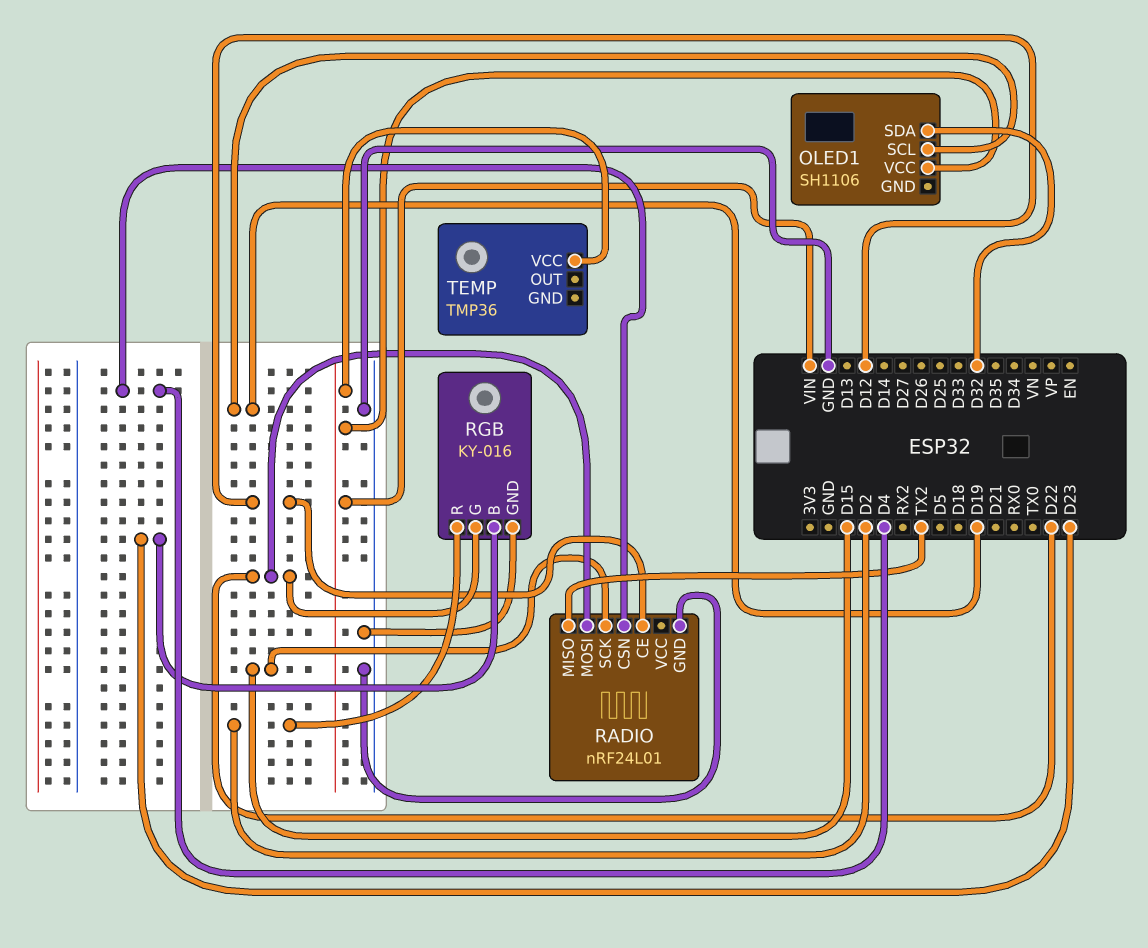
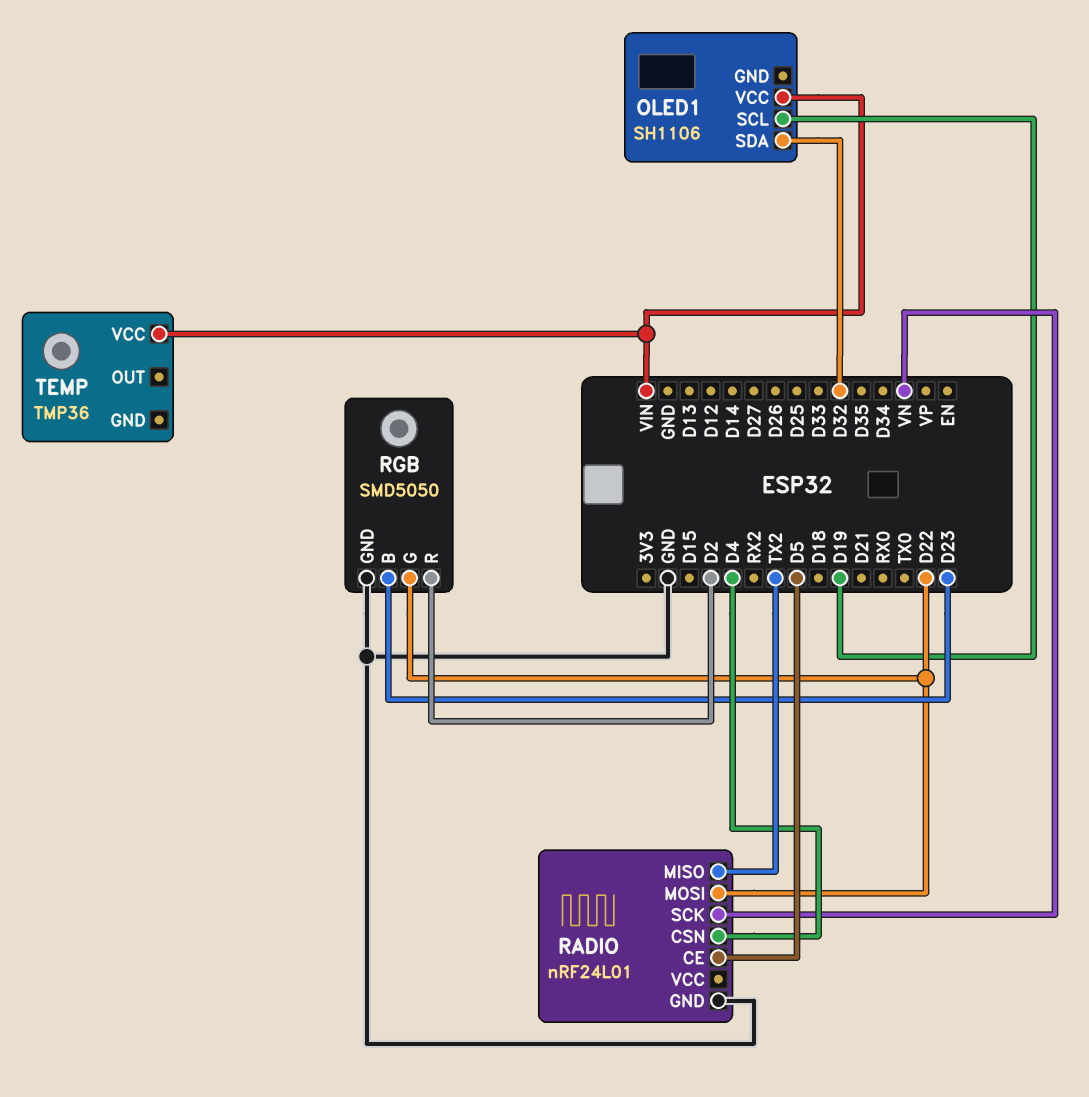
RADIO pin CE: D12 -> D5
RADIO pin SCK: D15 -> VN
RGB: KY-016 -> SMD5050

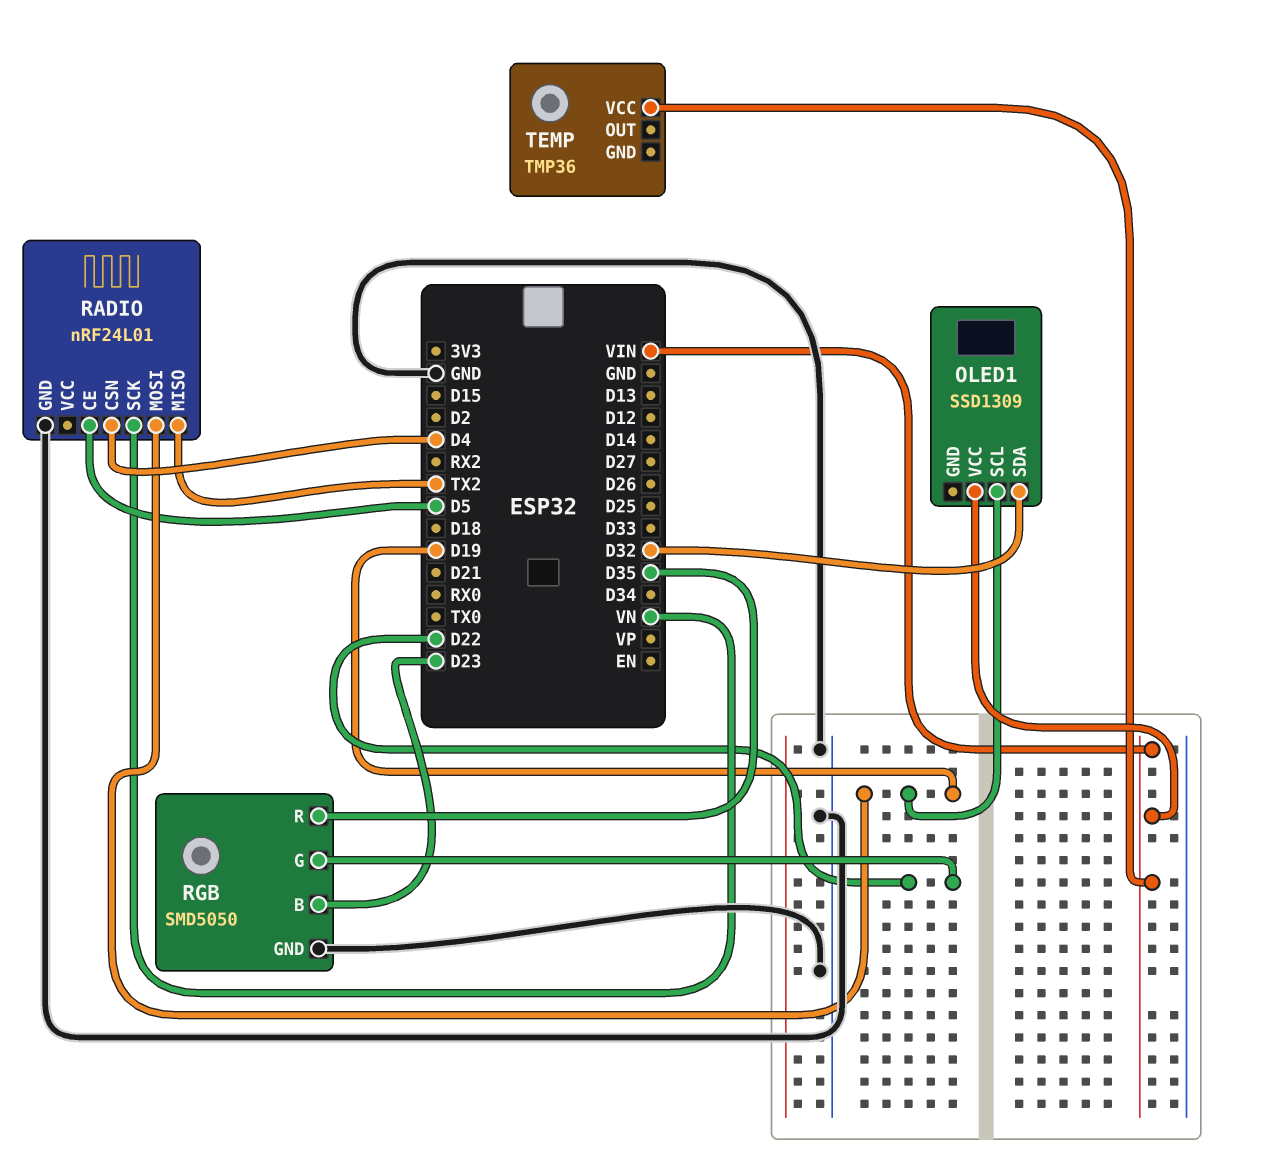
OLED1: SH1106 -> SSD1309
RADIO pin MOSI: D22 -> D19
RGB pin R: D2 -> D35

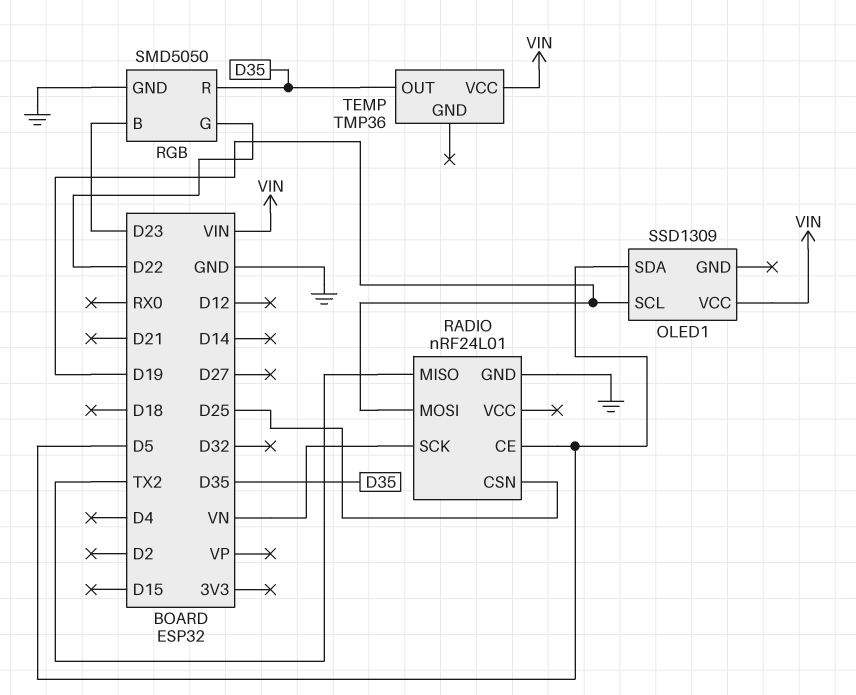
OLED1 pin SDA: D32 -> D5
RADIO pin CSN: D4 -> D25
TEMP pin OUT: none -> D35

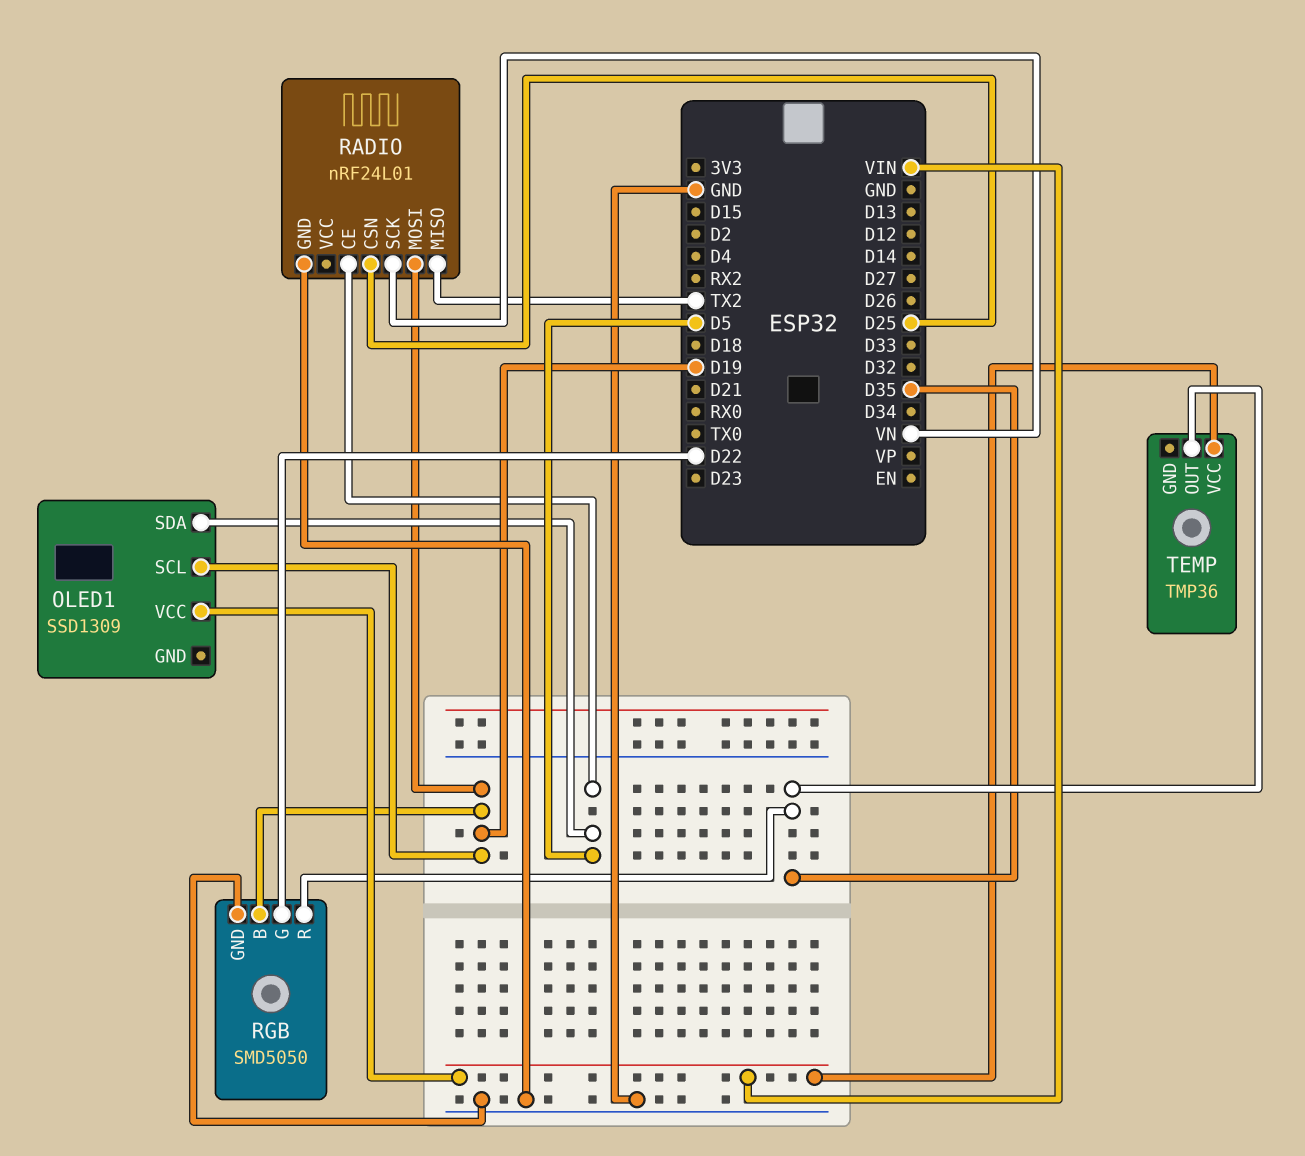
RGB pin B: D23 -> D19

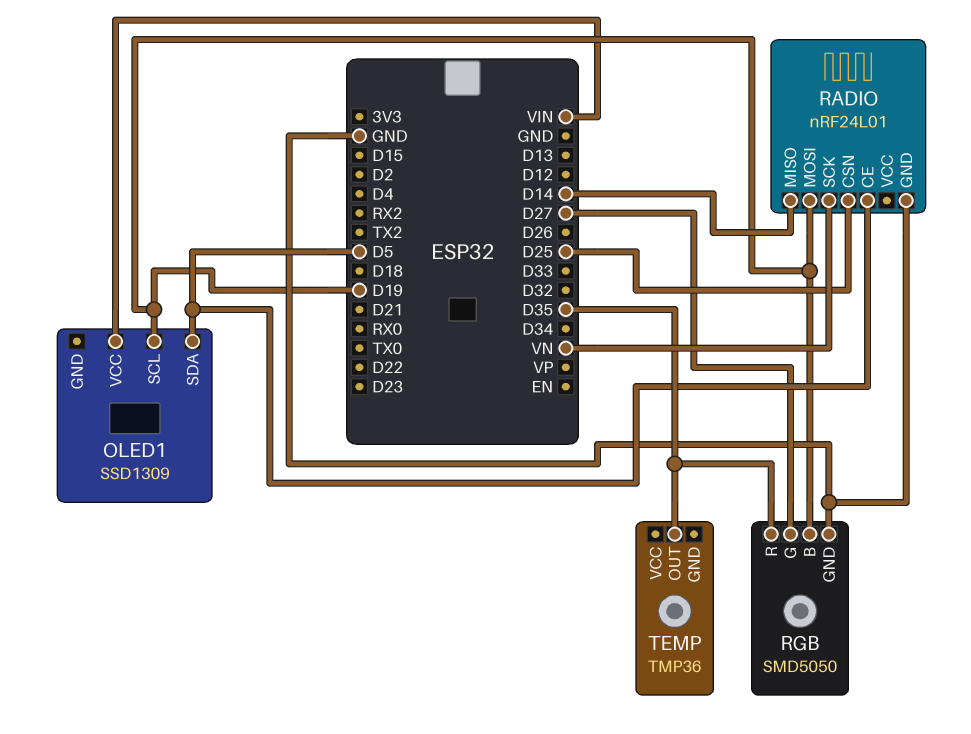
RADIO pin MISO: TX2 -> D14
RGB pin G: D22 -> D27
TEMP pin VCC: VIN -> none

